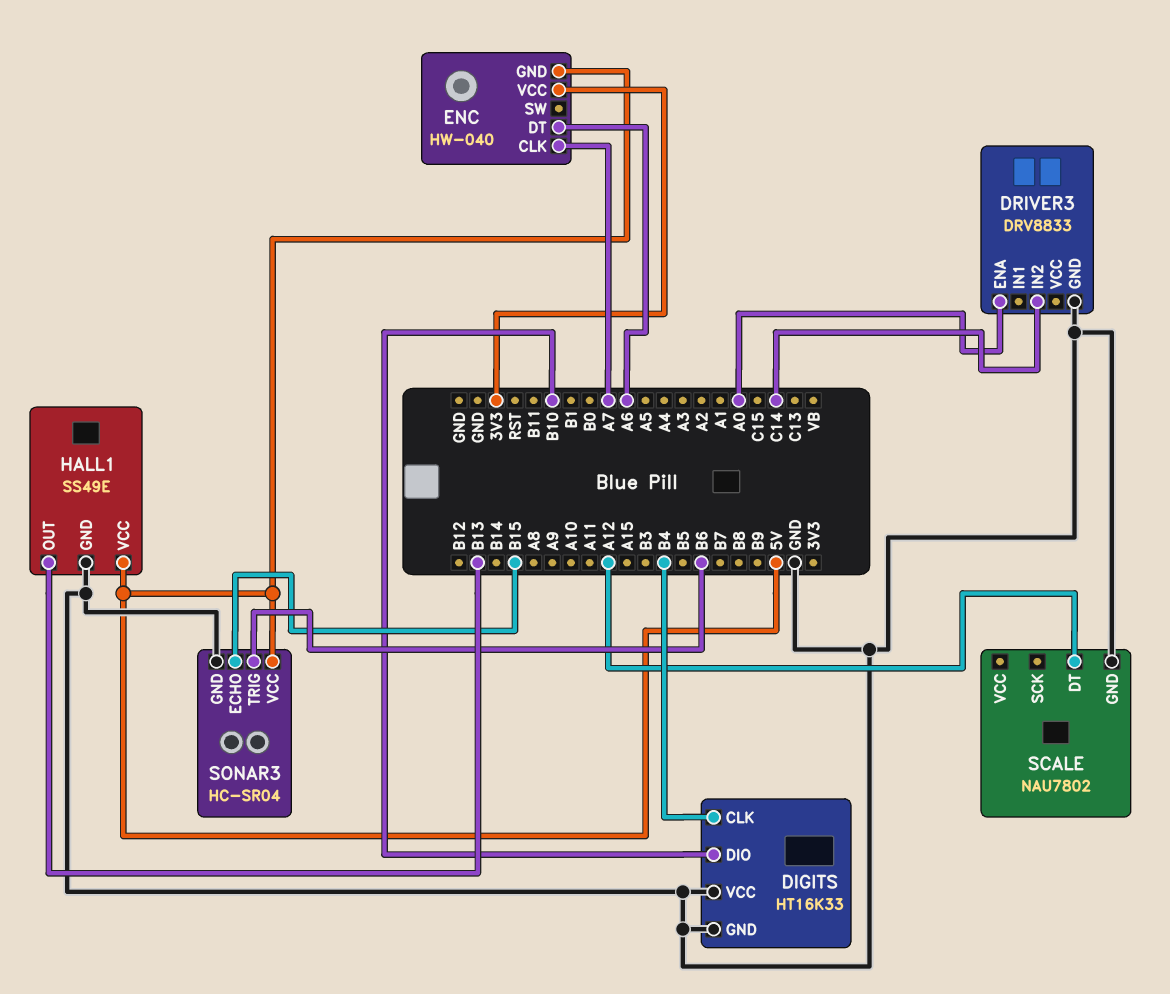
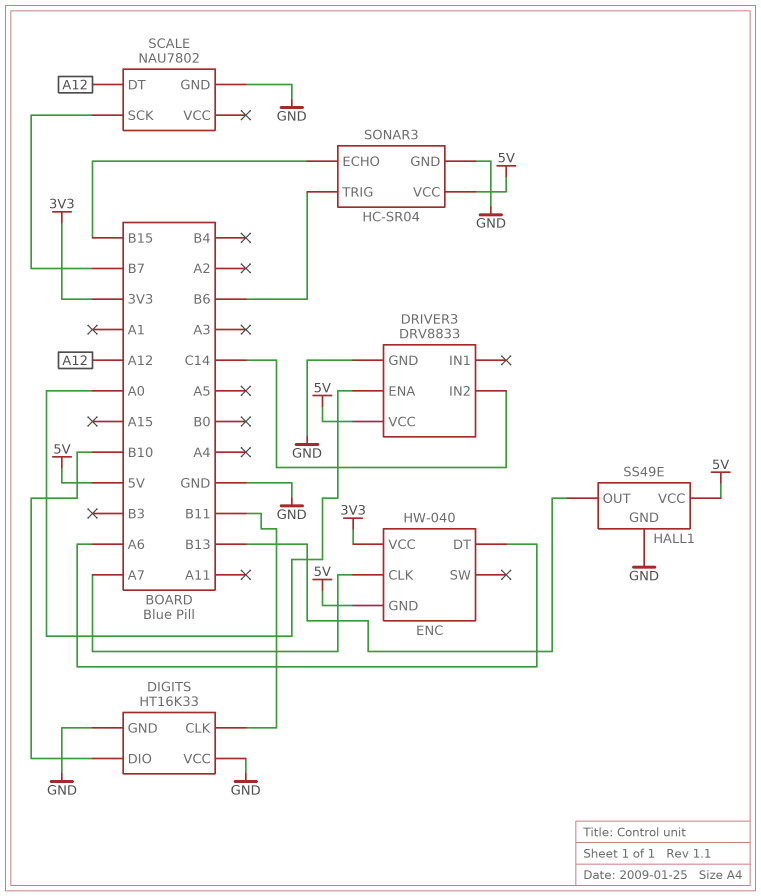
DIGITS pin CLK: B4 -> B11
DRIVER3 pin VCC: none -> 5V
SCALE pin SCK: none -> B7

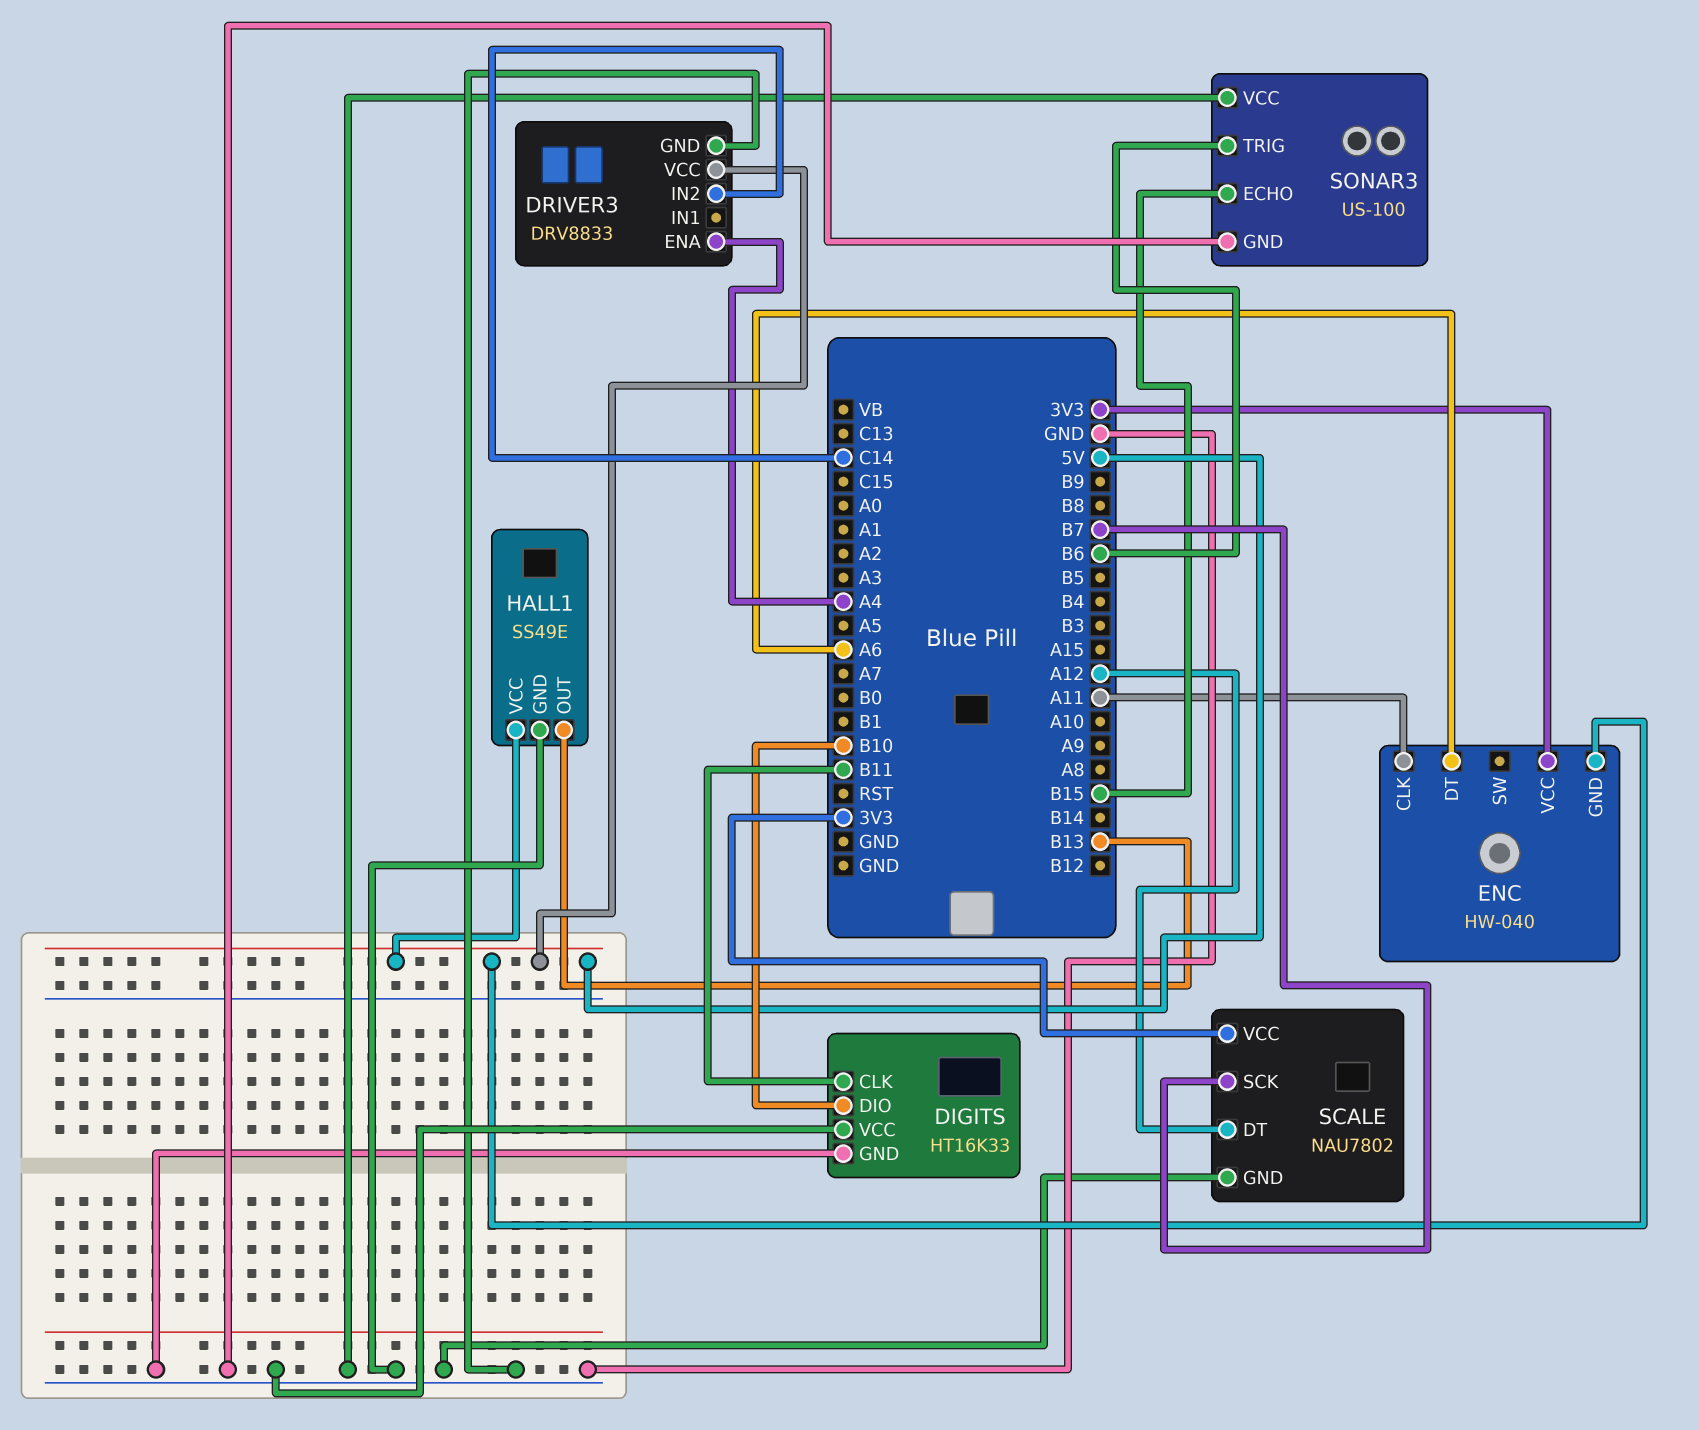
DRIVER3 pin ENA: A0 -> A4
ENC pin CLK: A7 -> A11
SCALE pin VCC: none -> 3V3
SONAR3: HC-SR04 -> US-100
SONAR3 pin VCC: 5V -> GND

